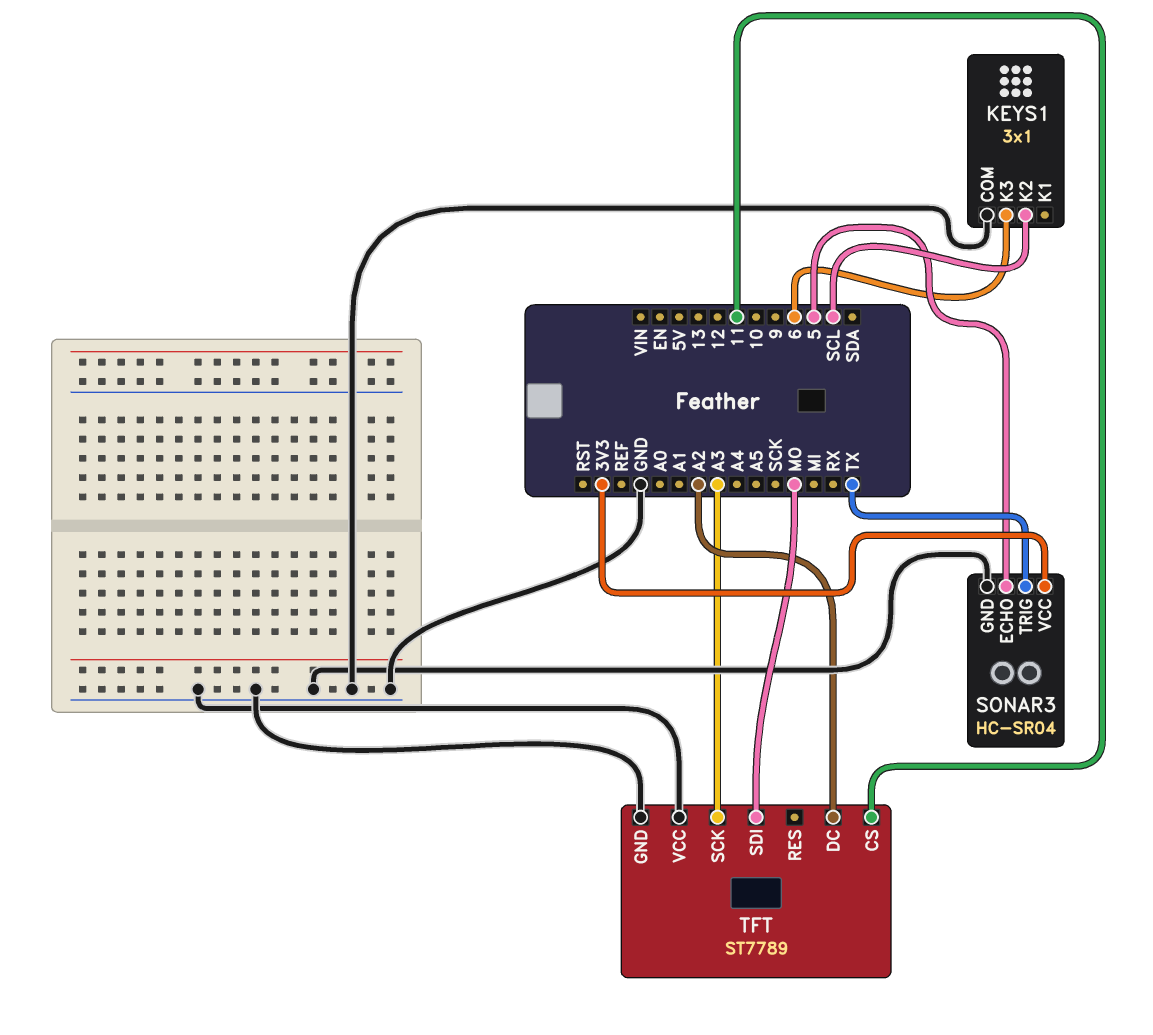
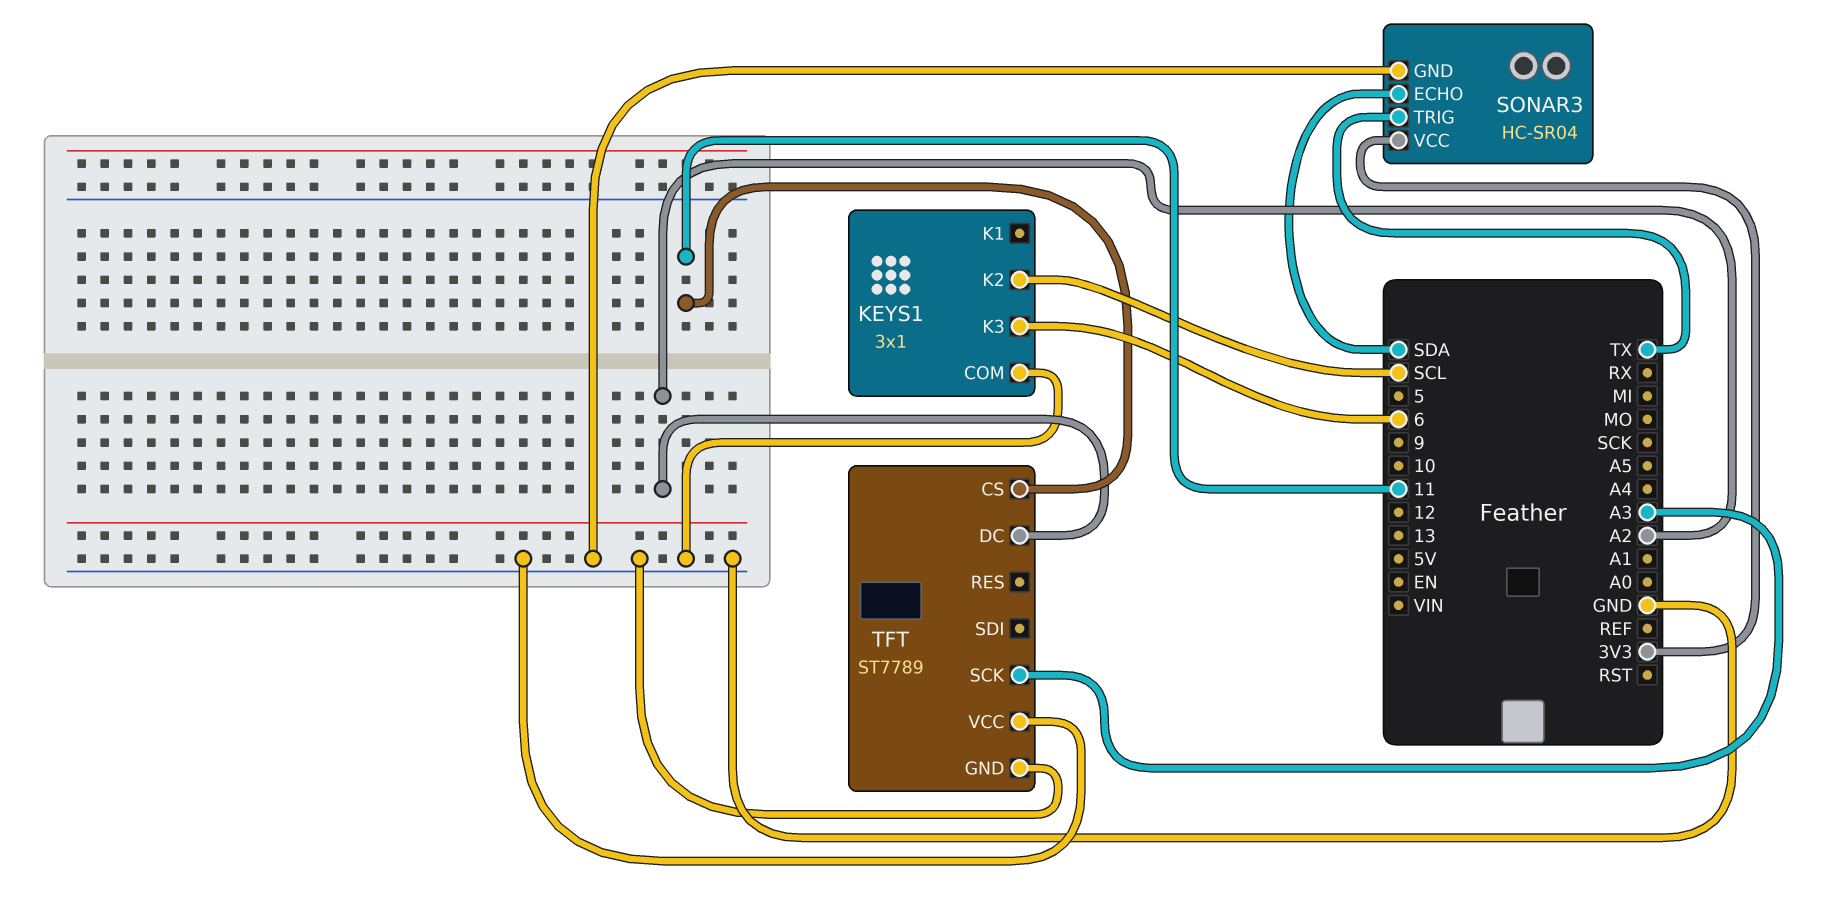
SONAR3 pin ECHO: 5 -> SDA
TFT pin SDI: MO -> none

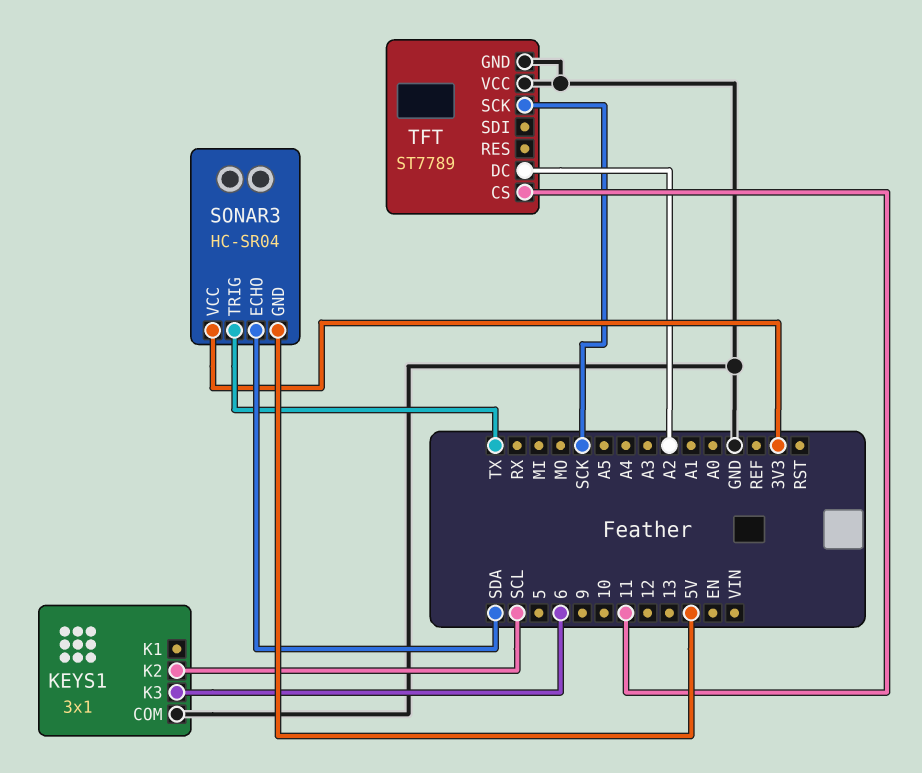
SONAR3 pin GND: GND -> 5V
TFT pin SCK: A3 -> SCK

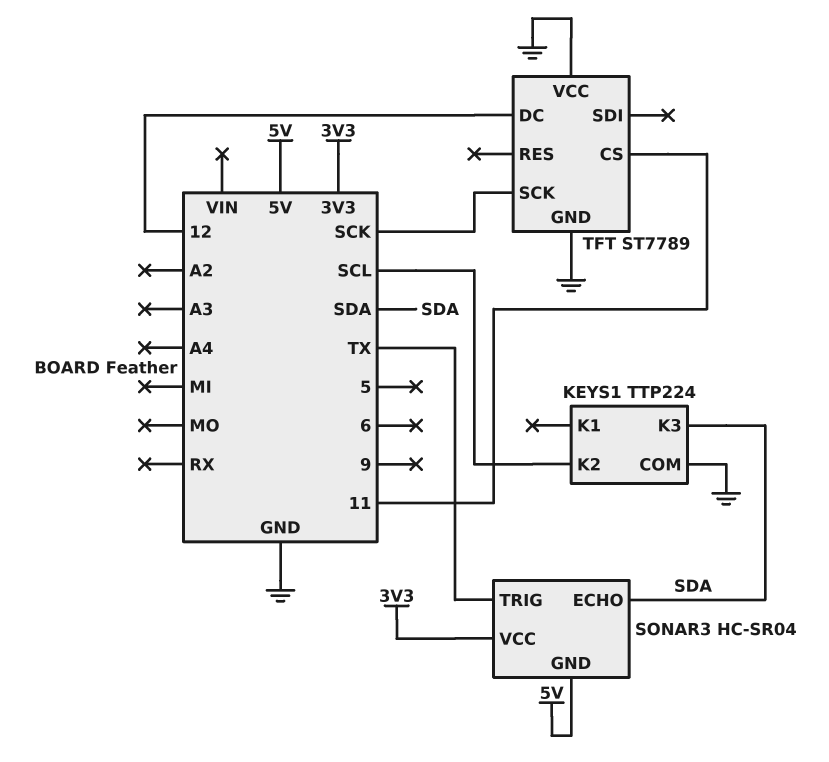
KEYS1: 3x1 -> TTP224
KEYS1 pin K3: 6 -> SDA
TFT pin DC: A2 -> 12

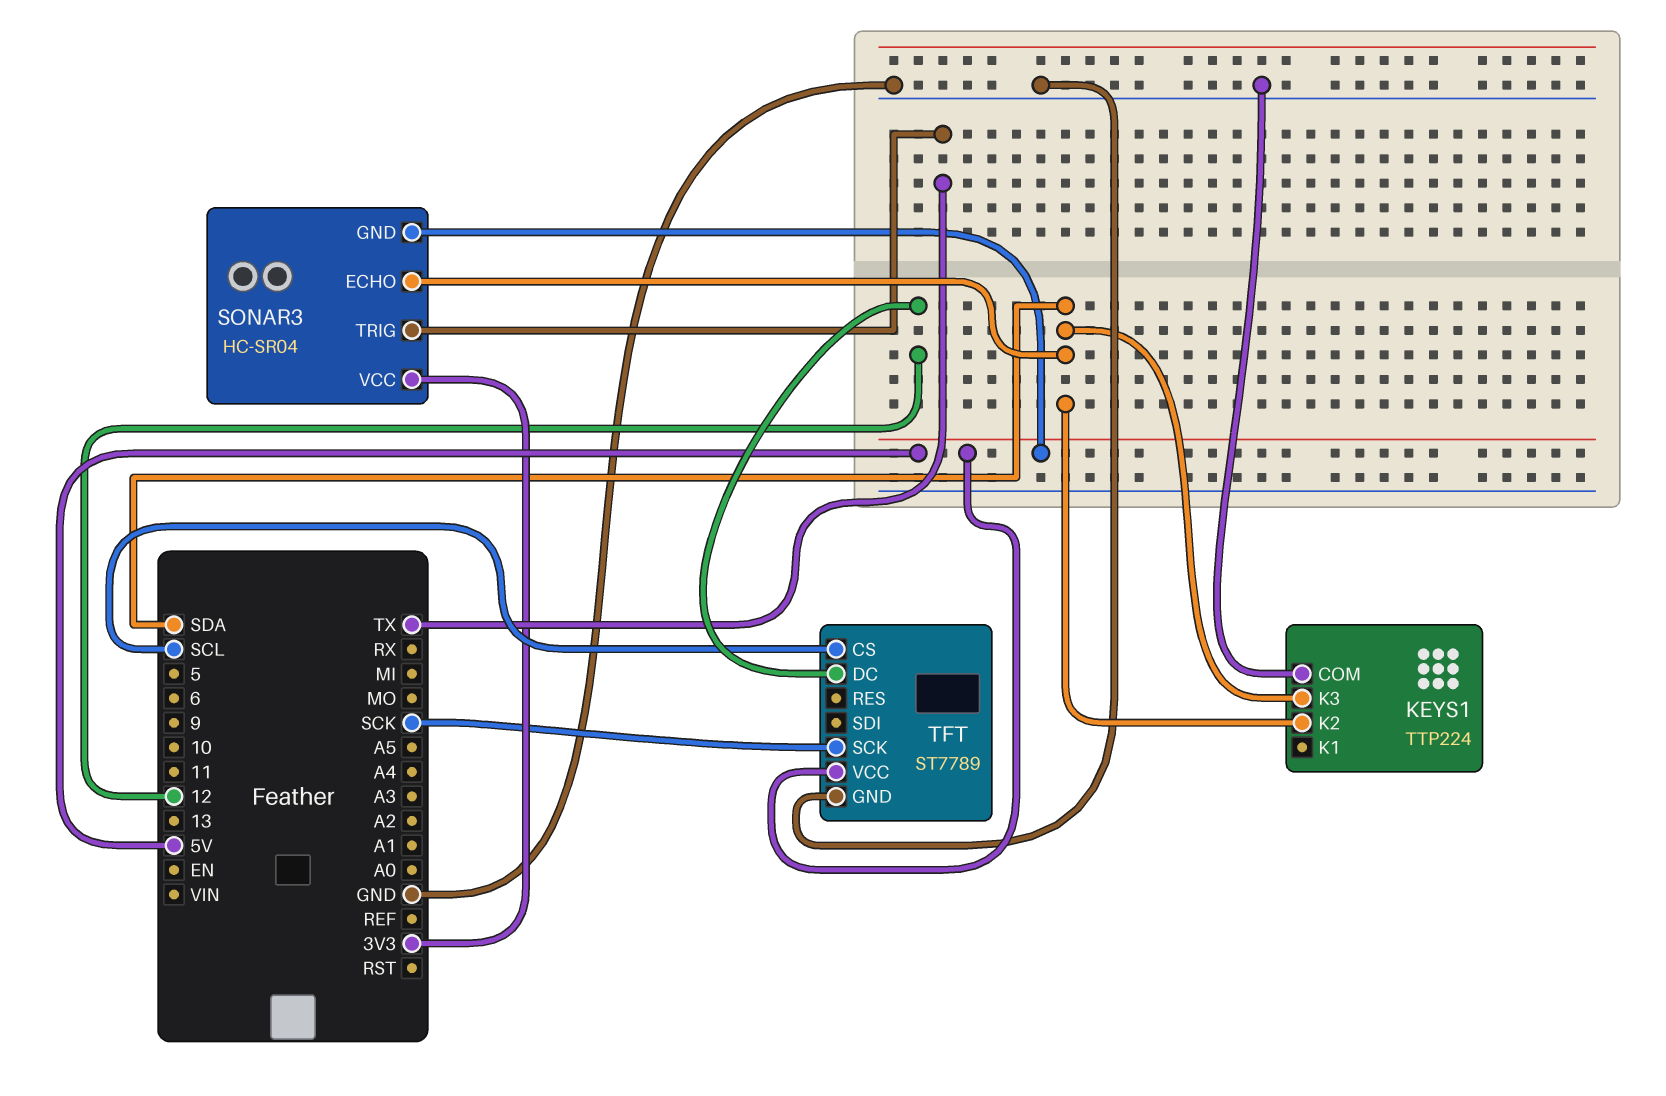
KEYS1 pin K2: SCL -> SDA
TFT pin CS: 11 -> SCL
TFT pin VCC: GND -> 5V

